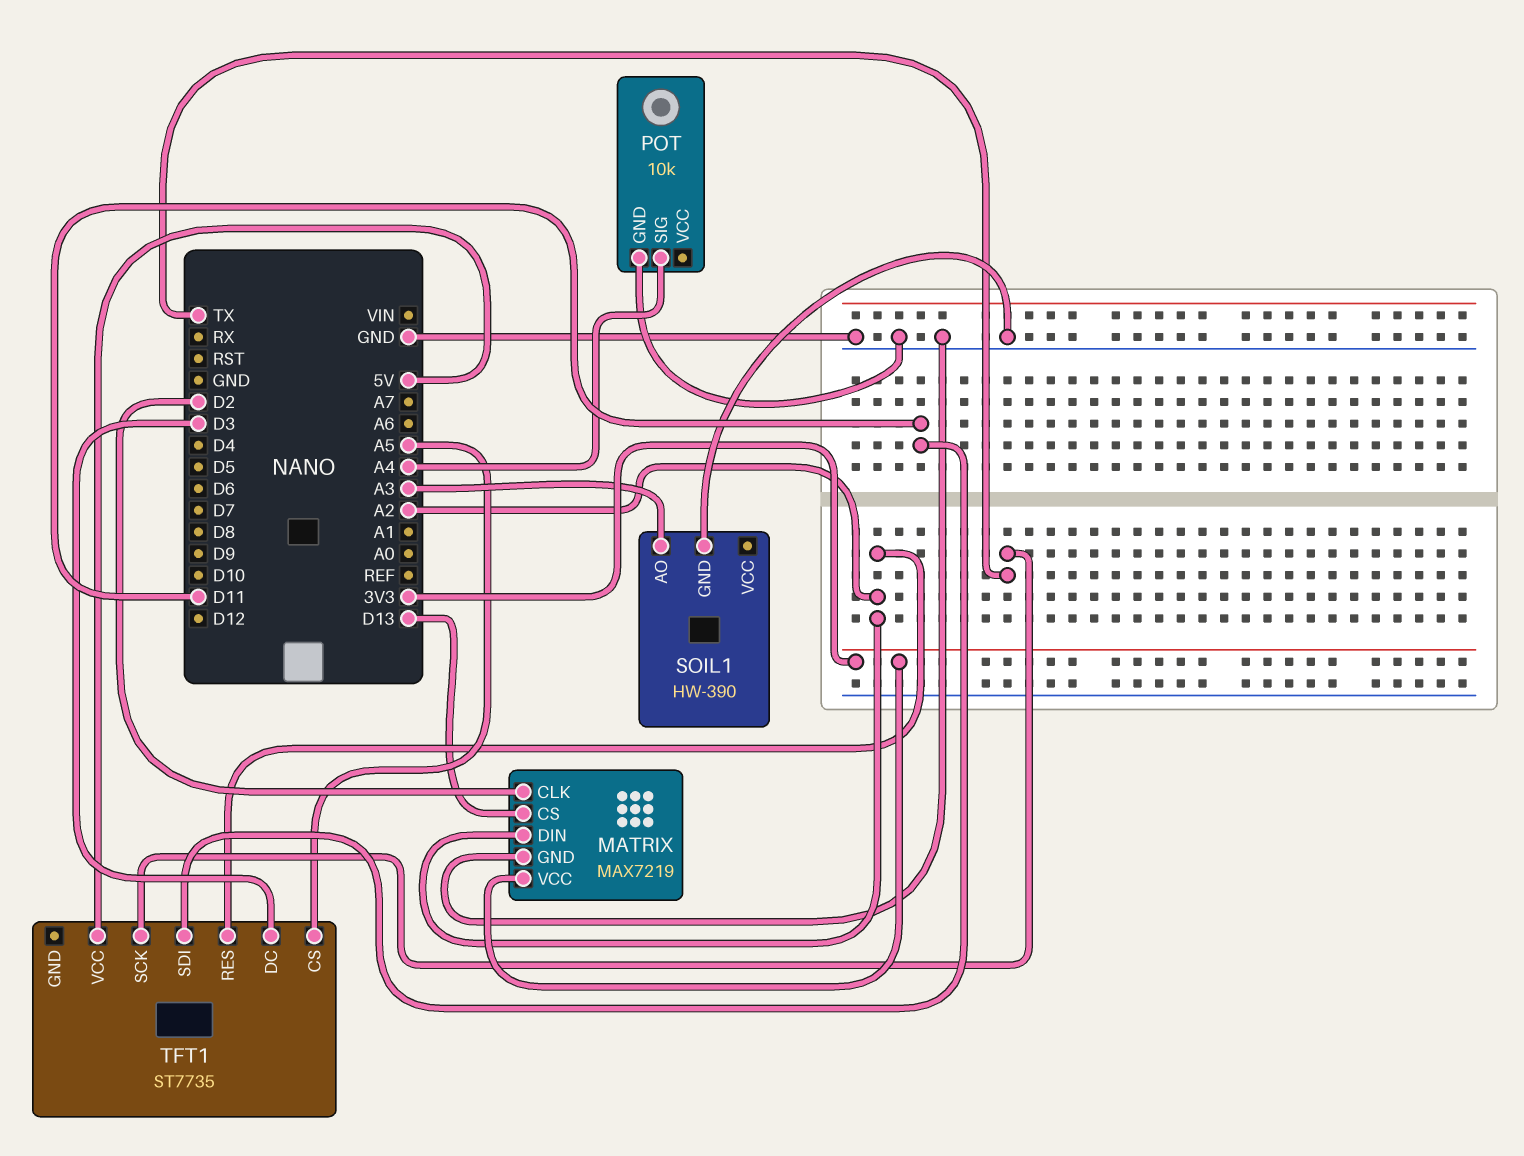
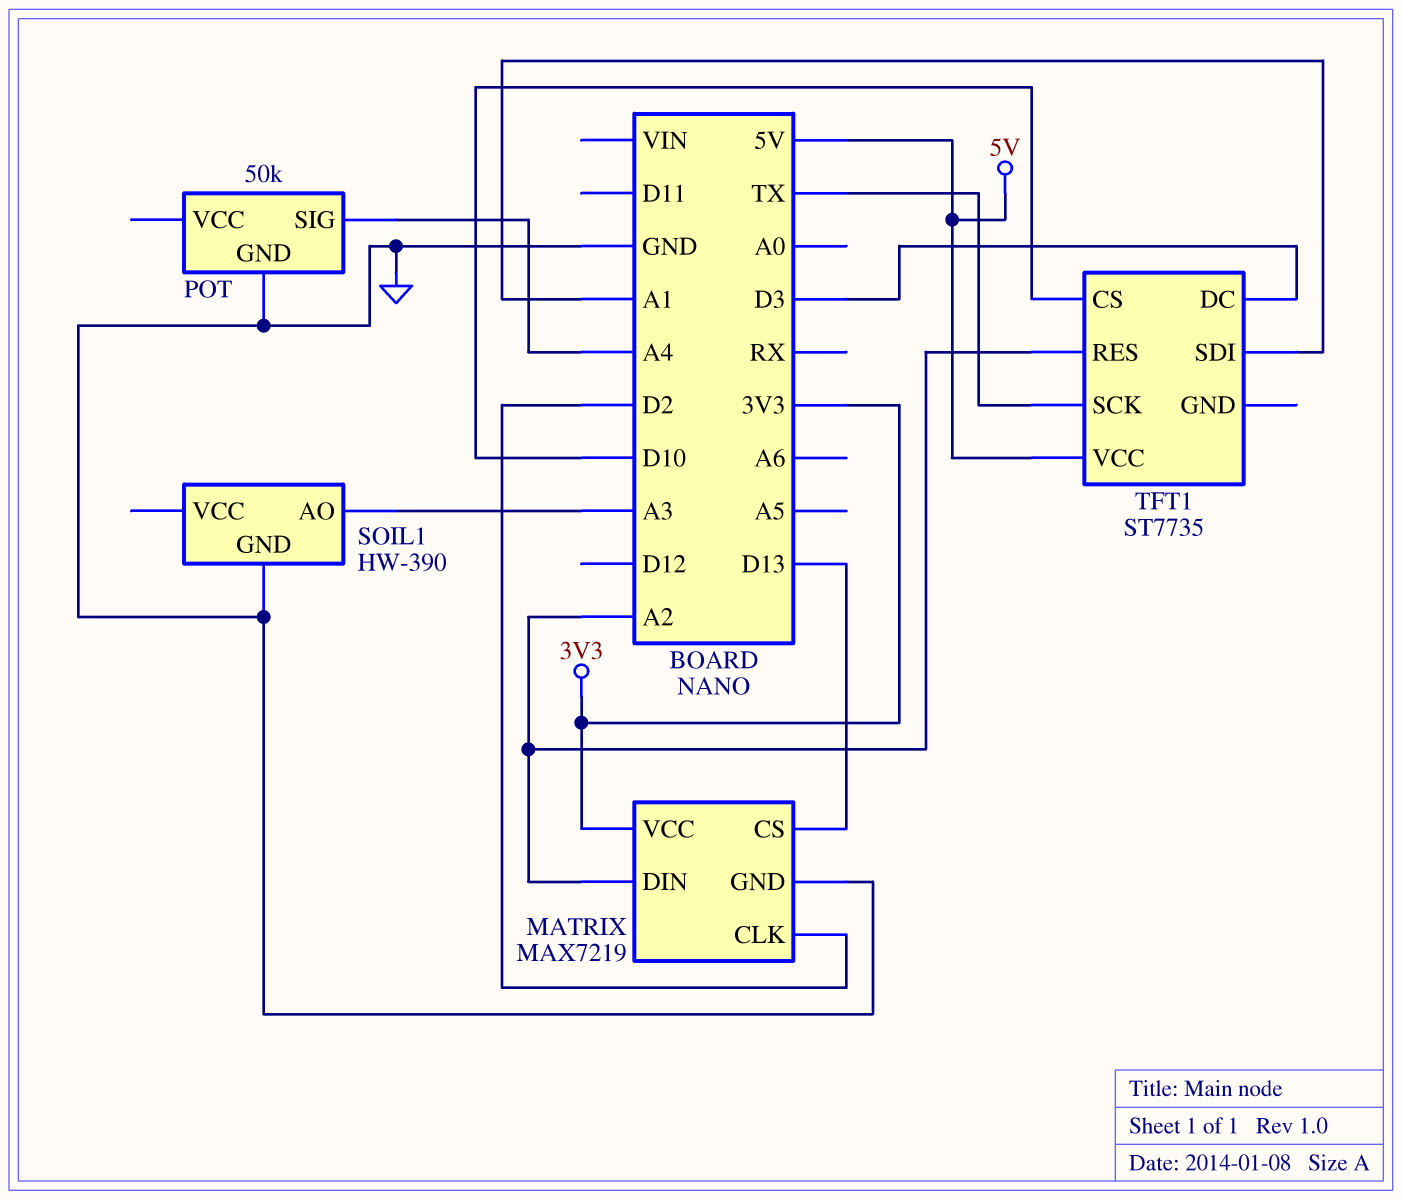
POT: 10k -> 50k
TFT1 pin CS: A5 -> D10
TFT1 pin SDI: D11 -> A1

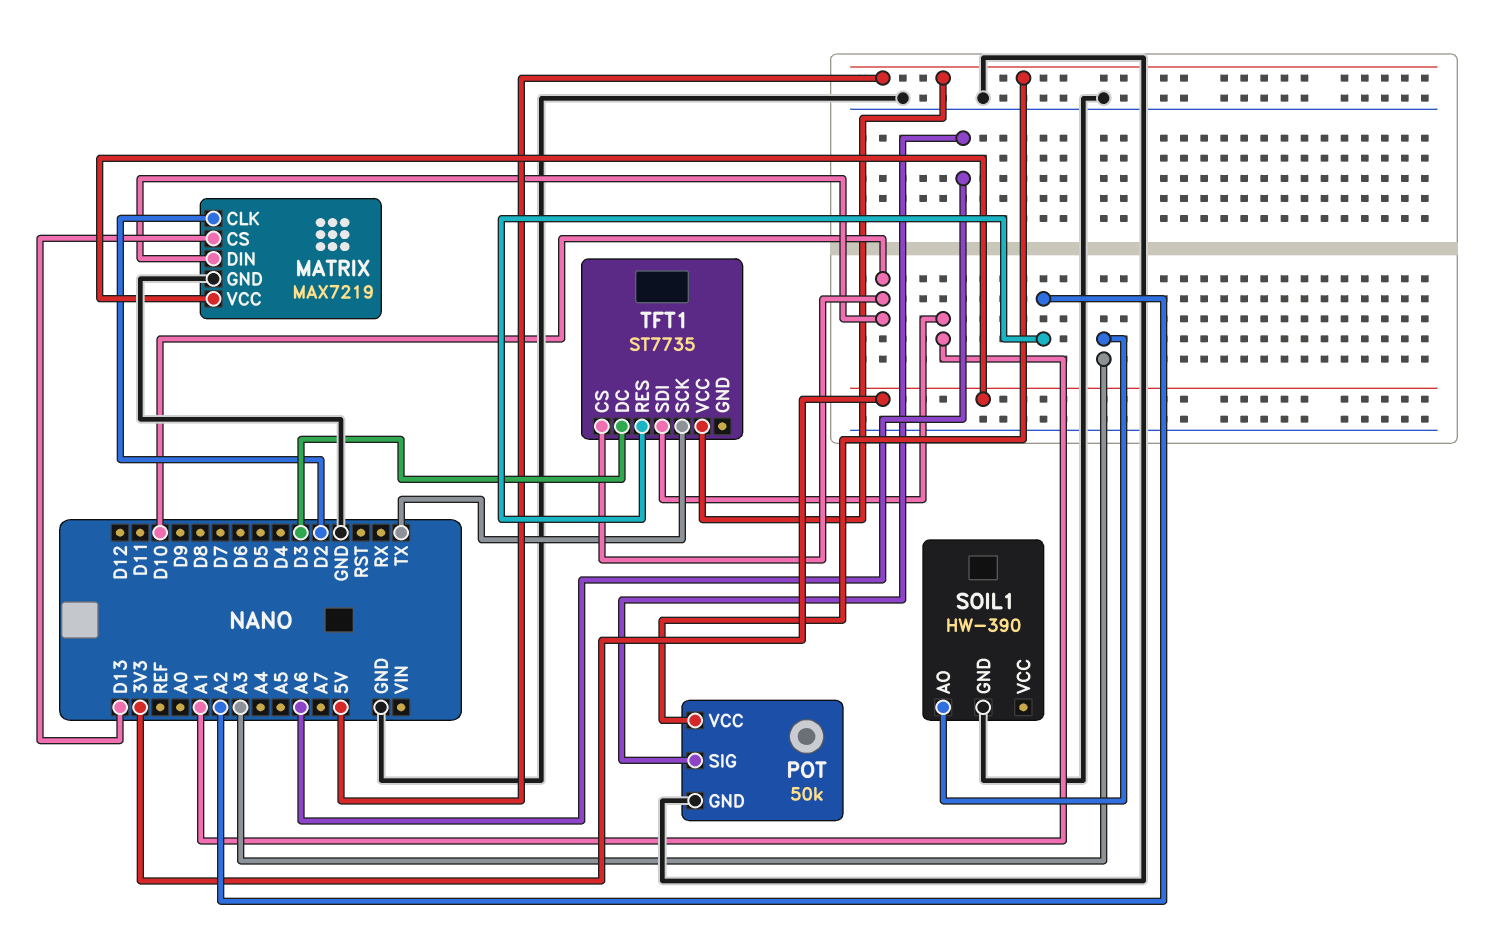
MATRIX pin DIN: A2 -> D10
POT pin SIG: A4 -> A6
POT pin VCC: none -> 5V

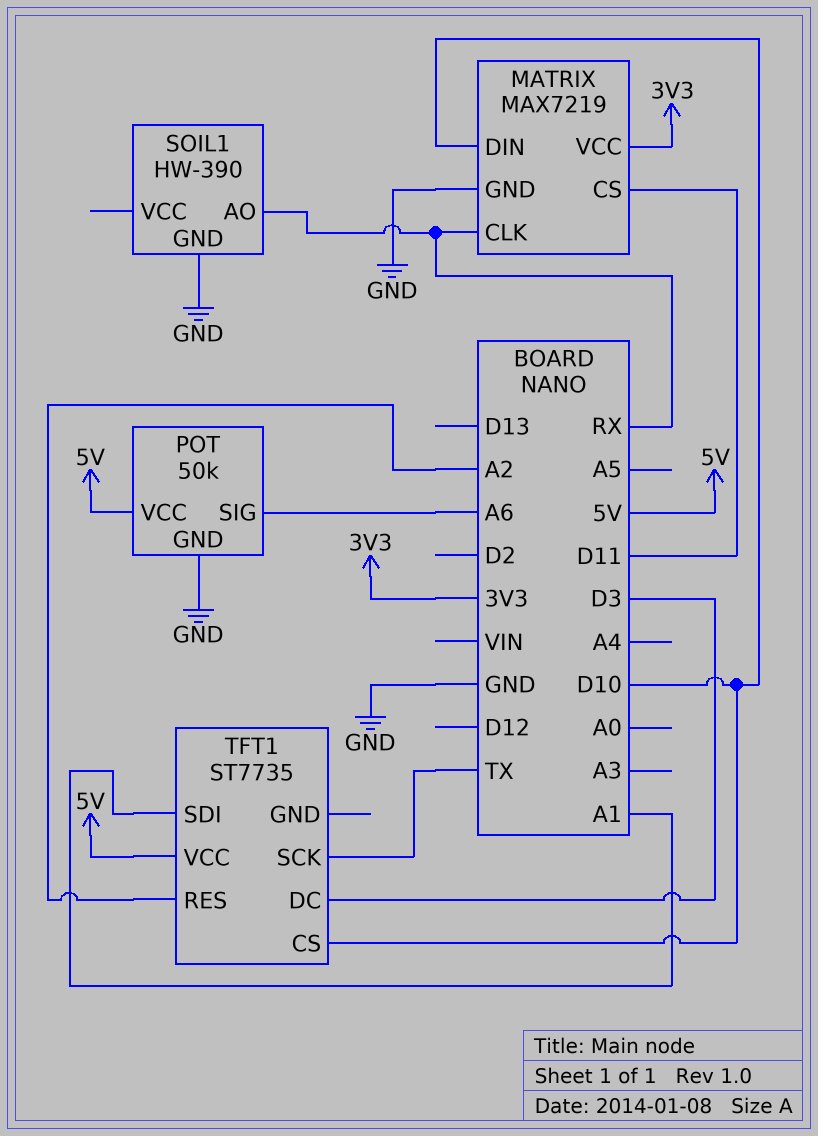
MATRIX pin CLK: D2 -> RX
MATRIX pin CS: D13 -> D11
SOIL1 pin AO: A3 -> RX

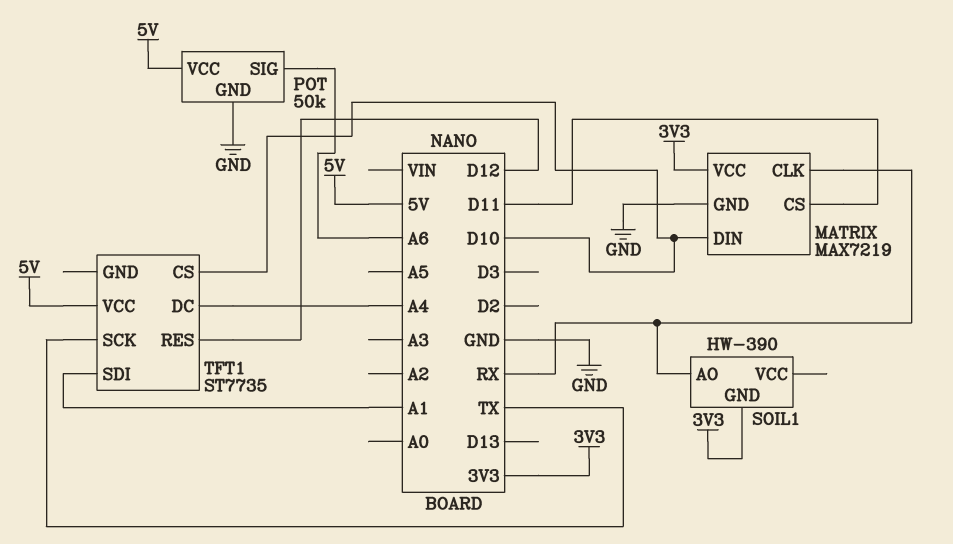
SOIL1 pin GND: GND -> 3V3
TFT1 pin DC: D3 -> A4
TFT1 pin RES: A2 -> D12

